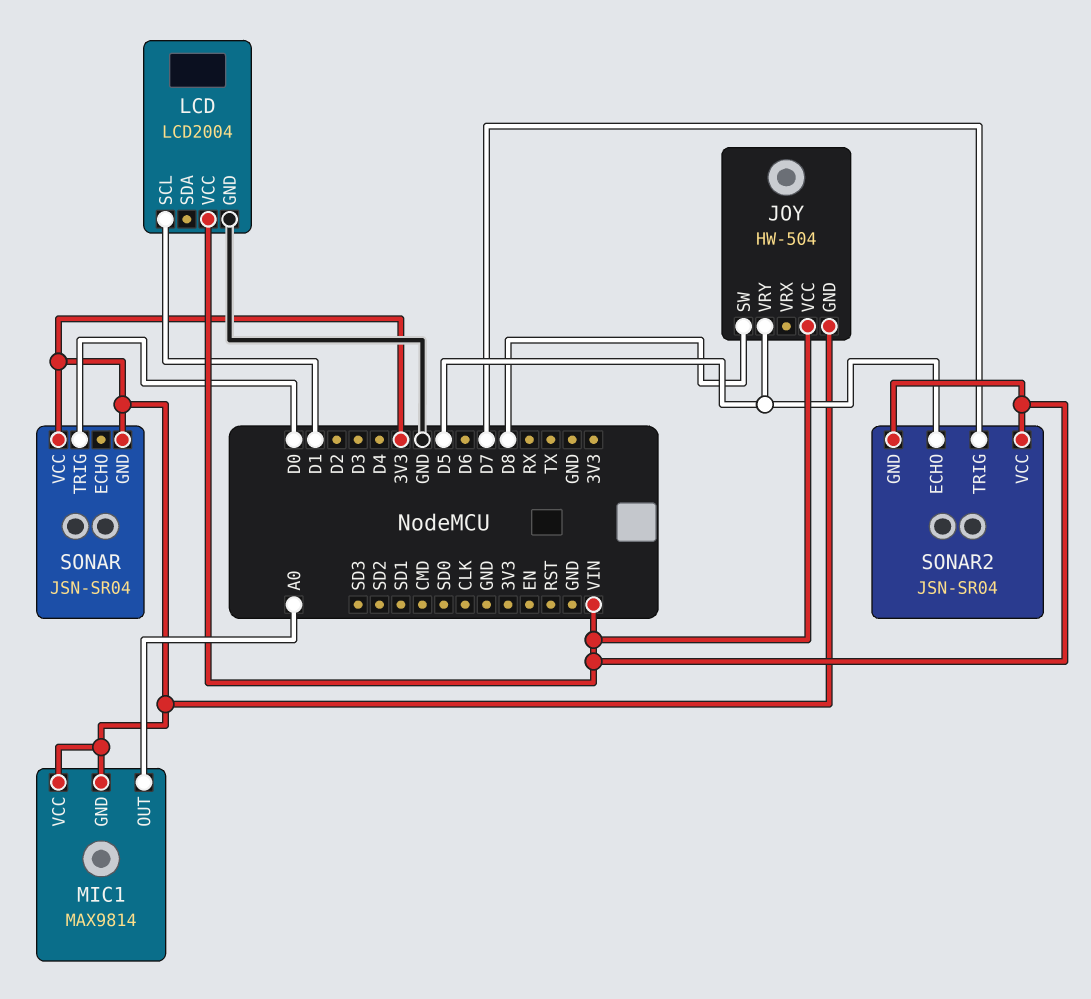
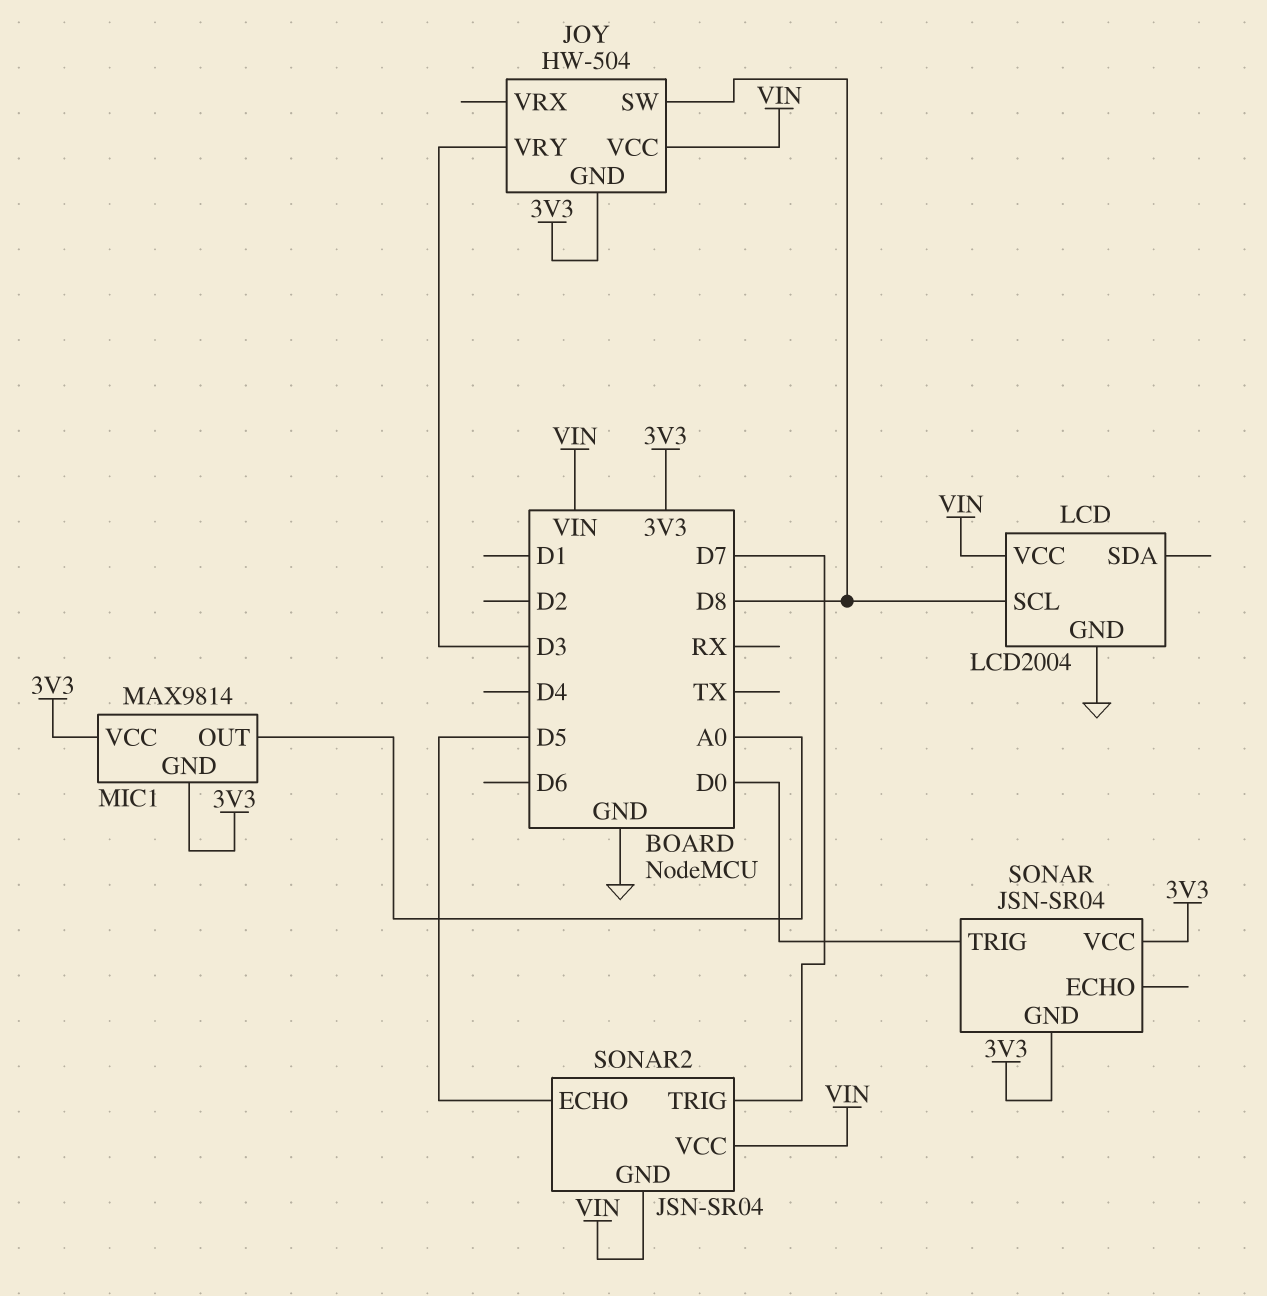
JOY pin VRY: D5 -> D3
LCD pin SCL: D1 -> D8

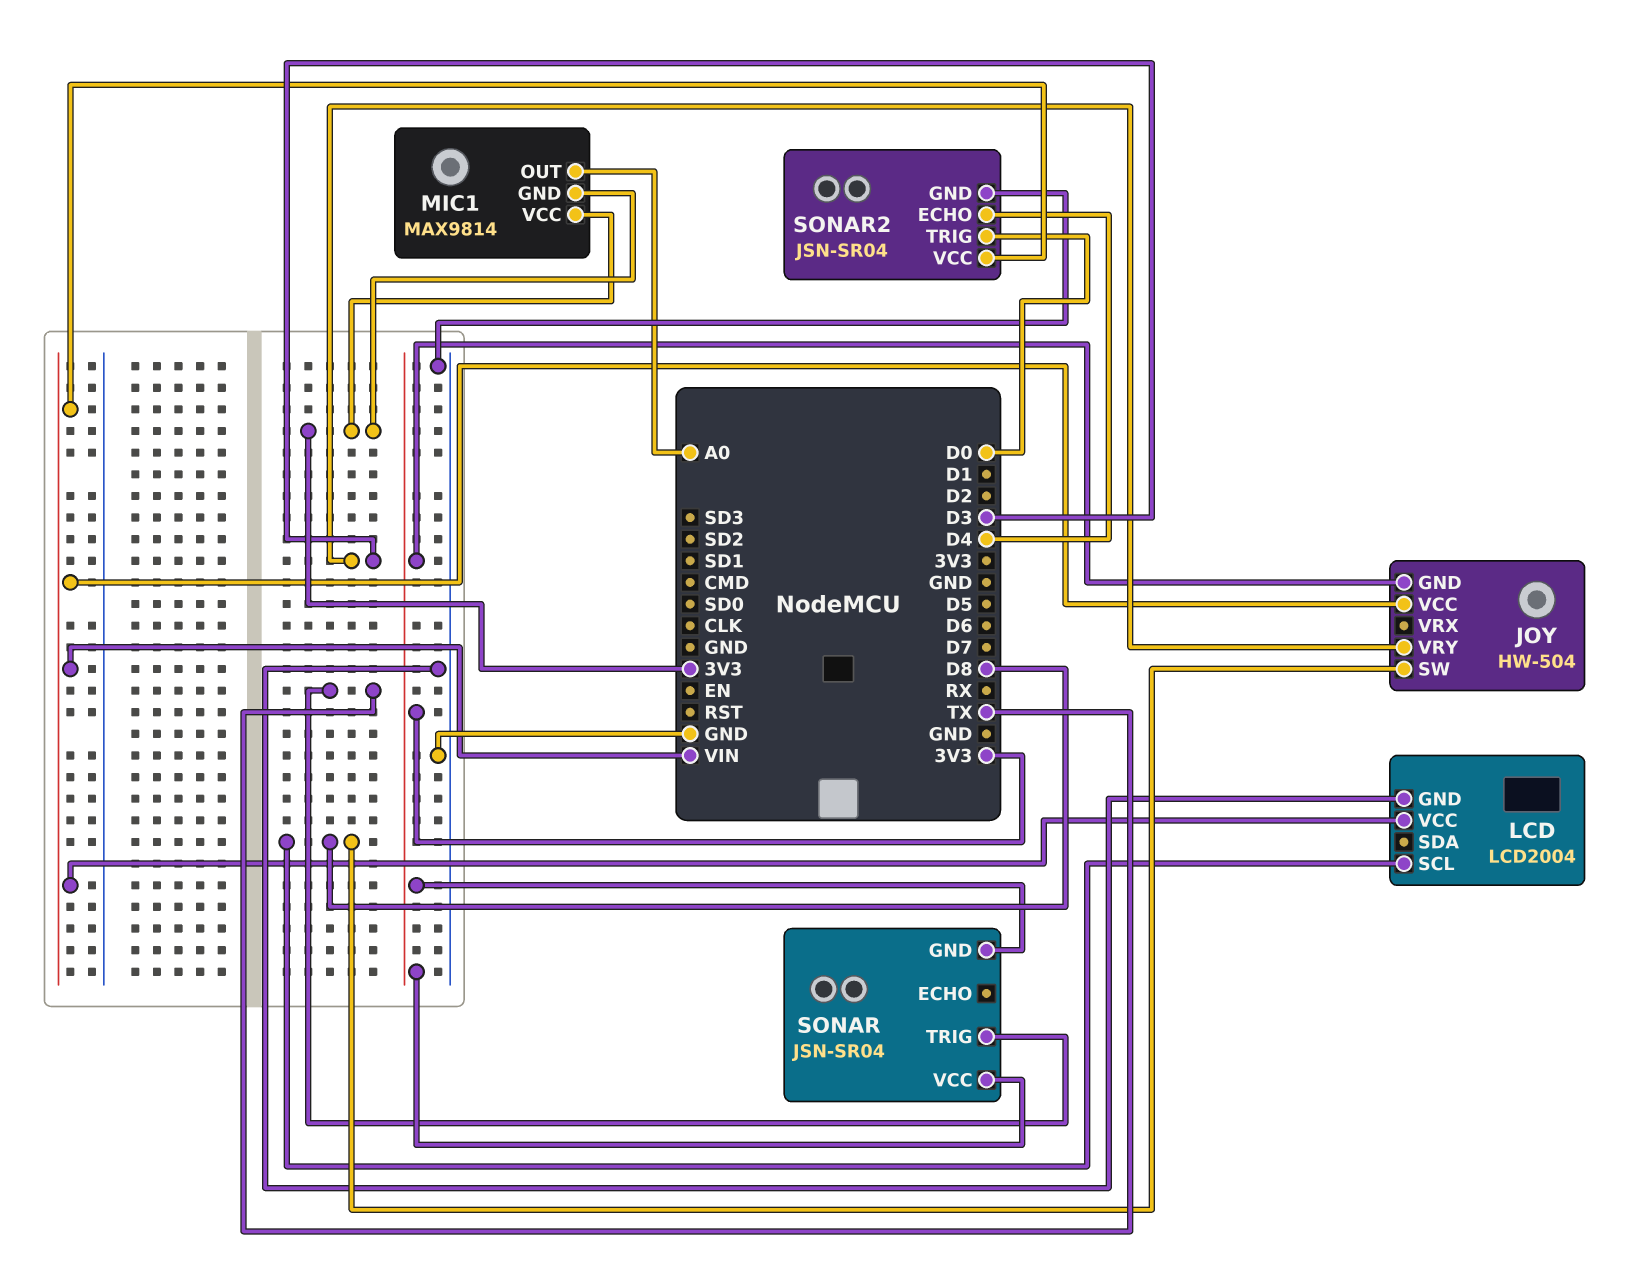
SONAR pin TRIG: D0 -> TX
SONAR2 pin ECHO: D5 -> D4
SONAR2 pin GND: VIN -> GND
SONAR2 pin TRIG: D7 -> D0

